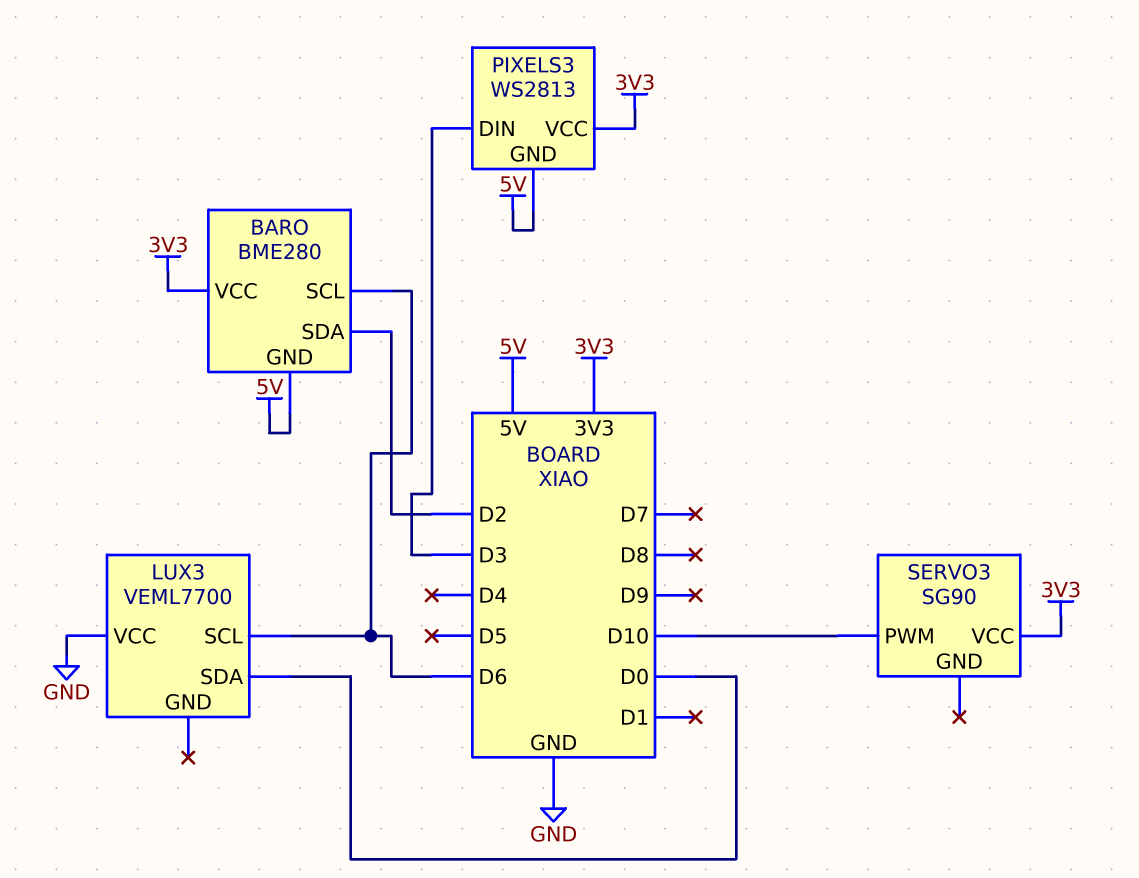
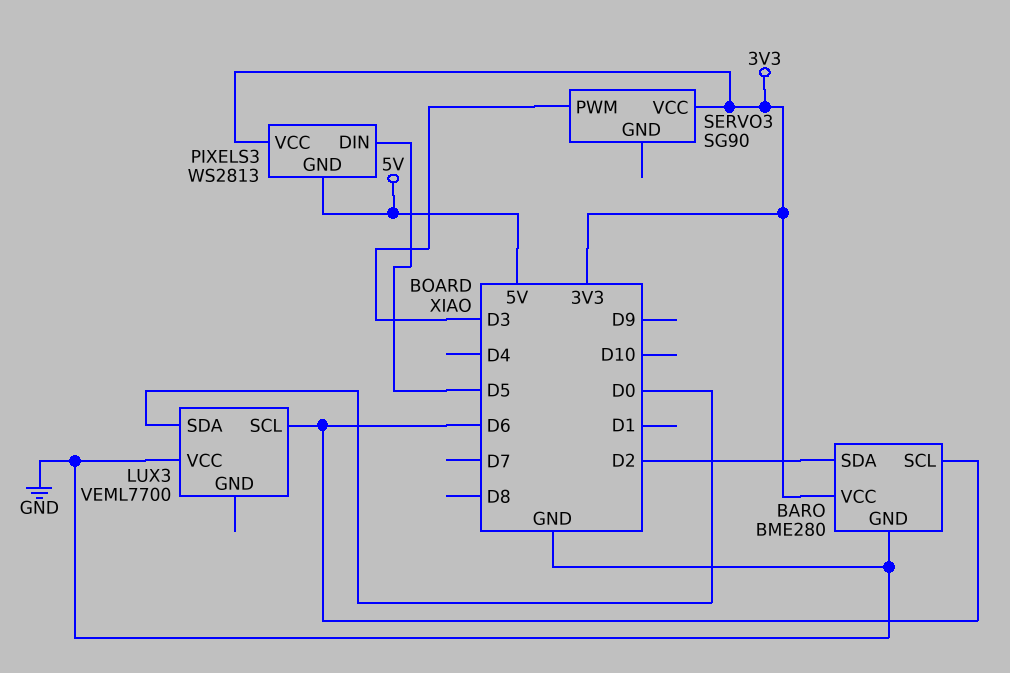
BARO pin GND: 5V -> GND
PIXELS3 pin DIN: D3 -> D5
SERVO3 pin PWM: D10 -> D3

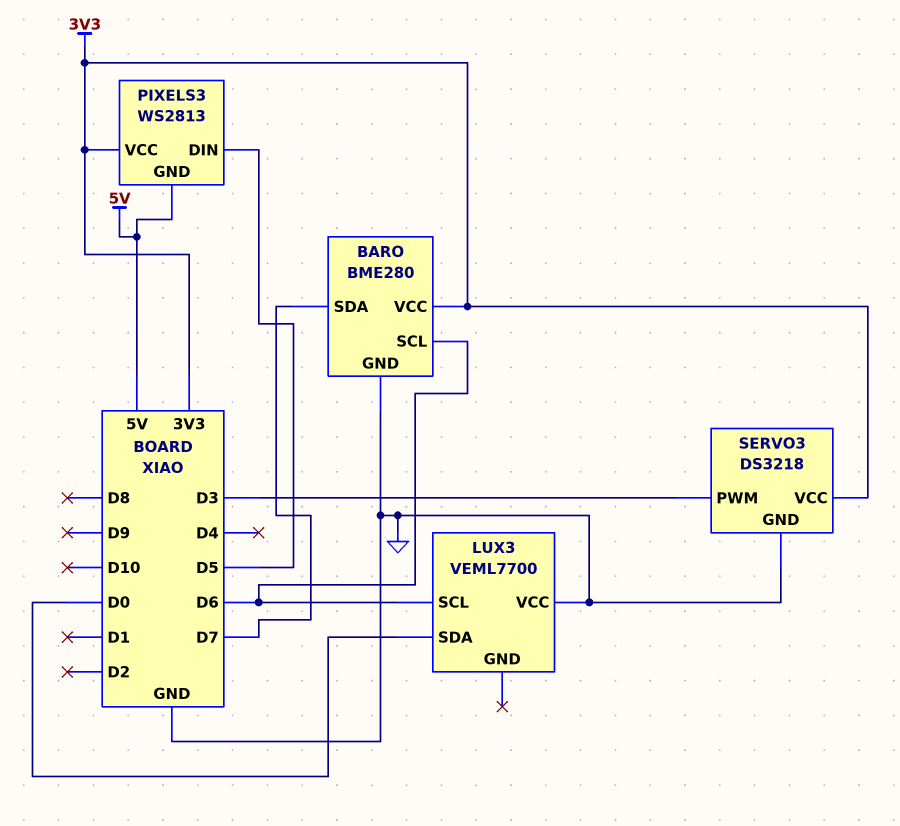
BARO pin SDA: D2 -> D7
SERVO3: SG90 -> DS3218
SERVO3 pin GND: none -> GND

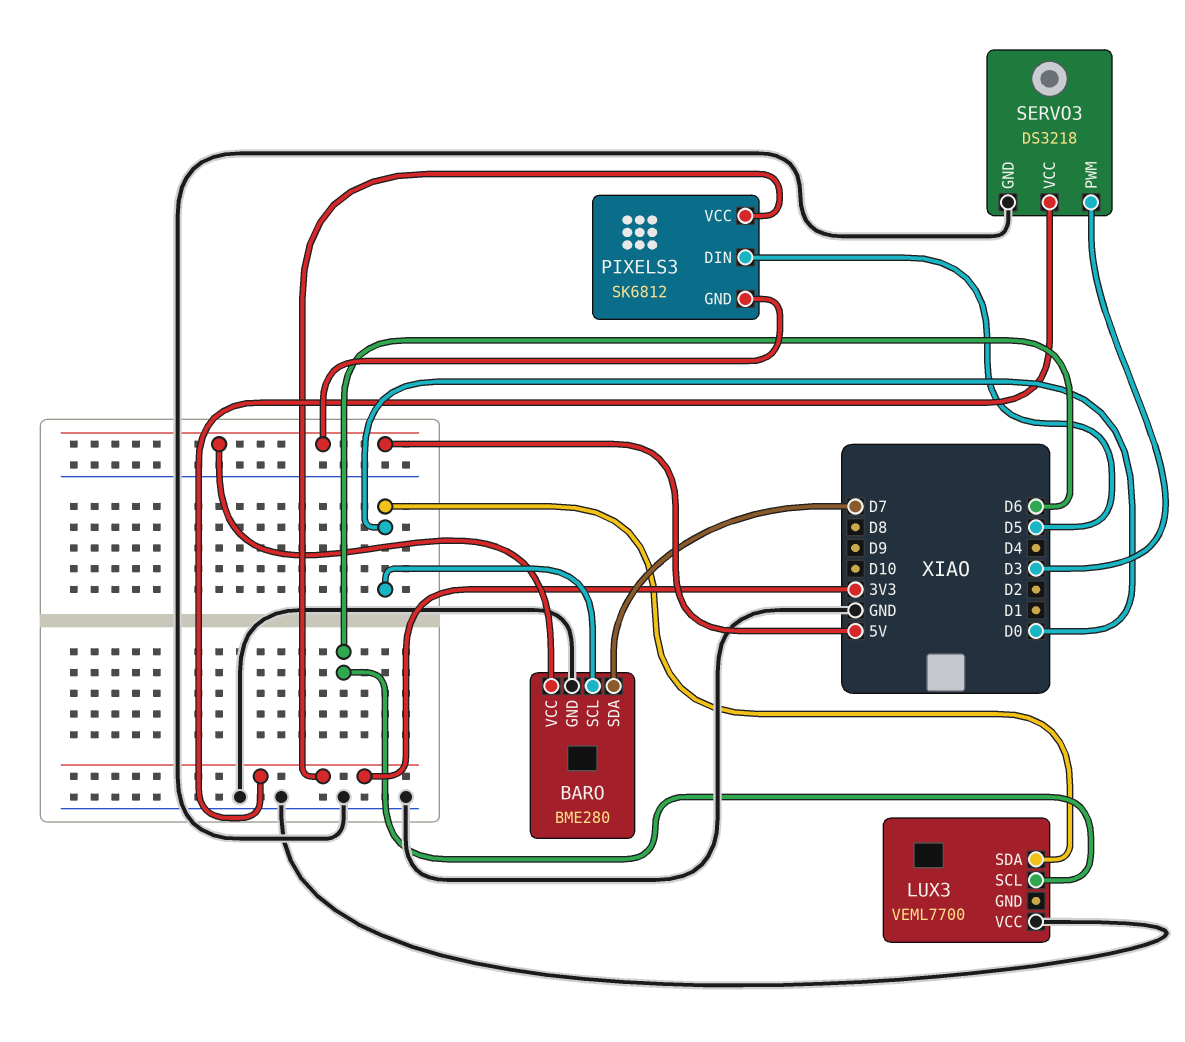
BARO pin SCL: D6 -> D0
BARO pin VCC: 3V3 -> 5V
PIXELS3: WS2813 -> SK6812

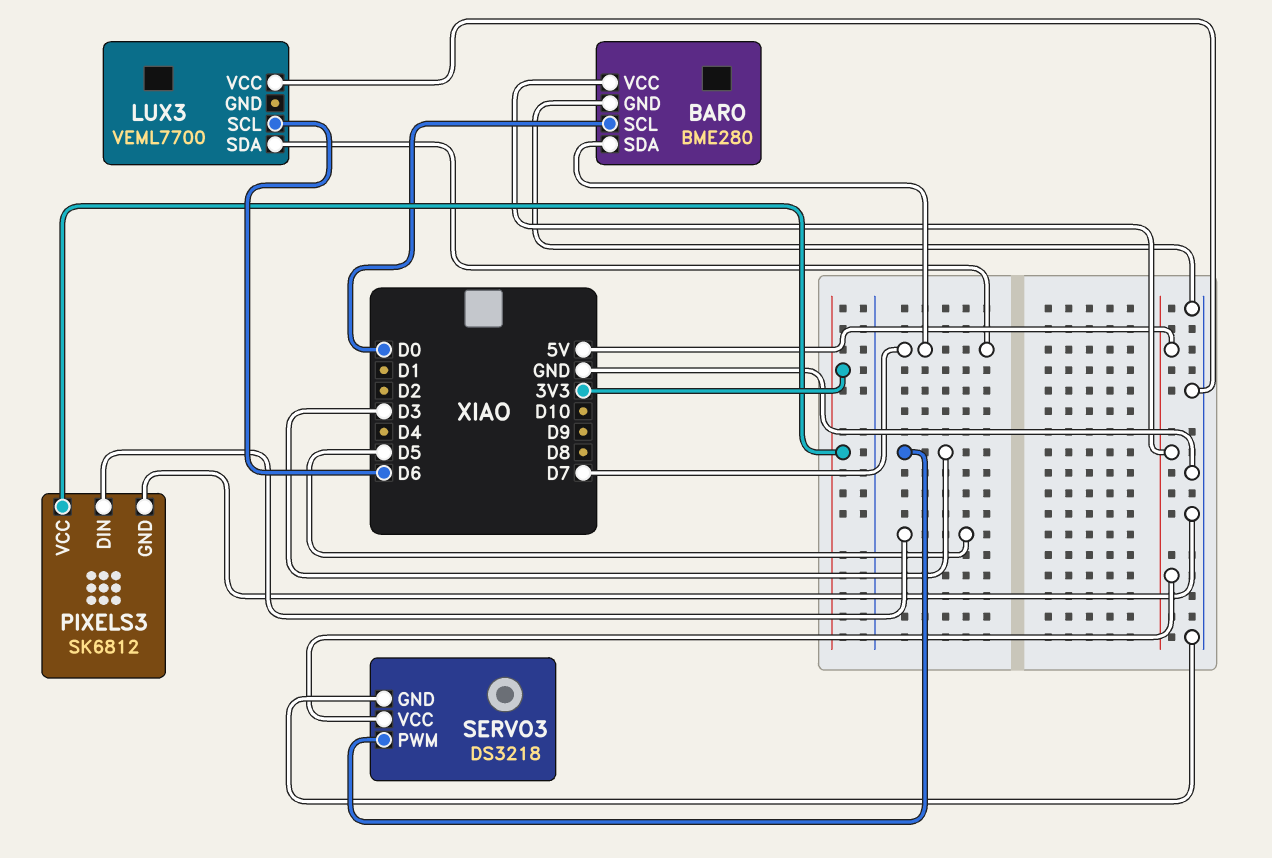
LUX3 pin SDA: D0 -> D7
PIXELS3 pin GND: 5V -> GND
SERVO3 pin VCC: 3V3 -> 5V

